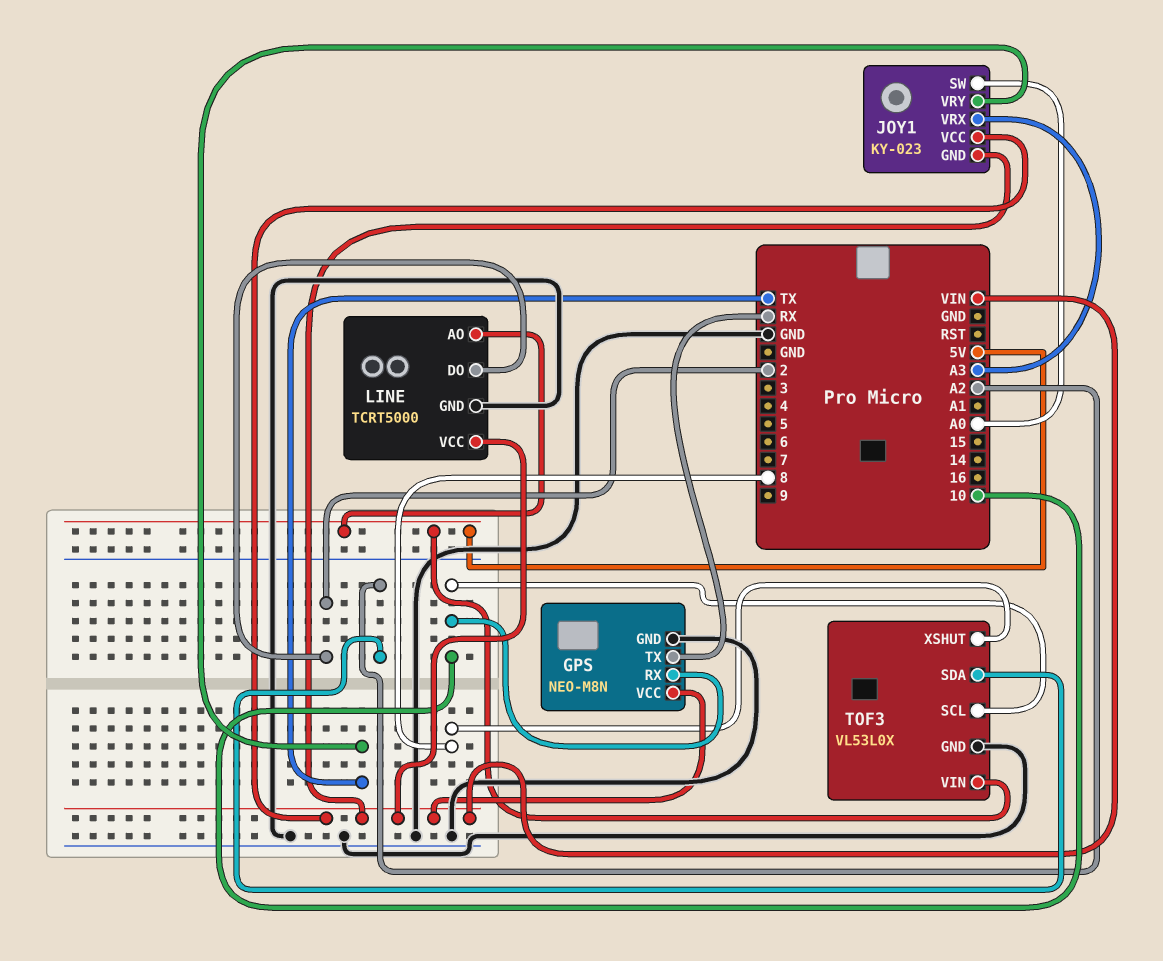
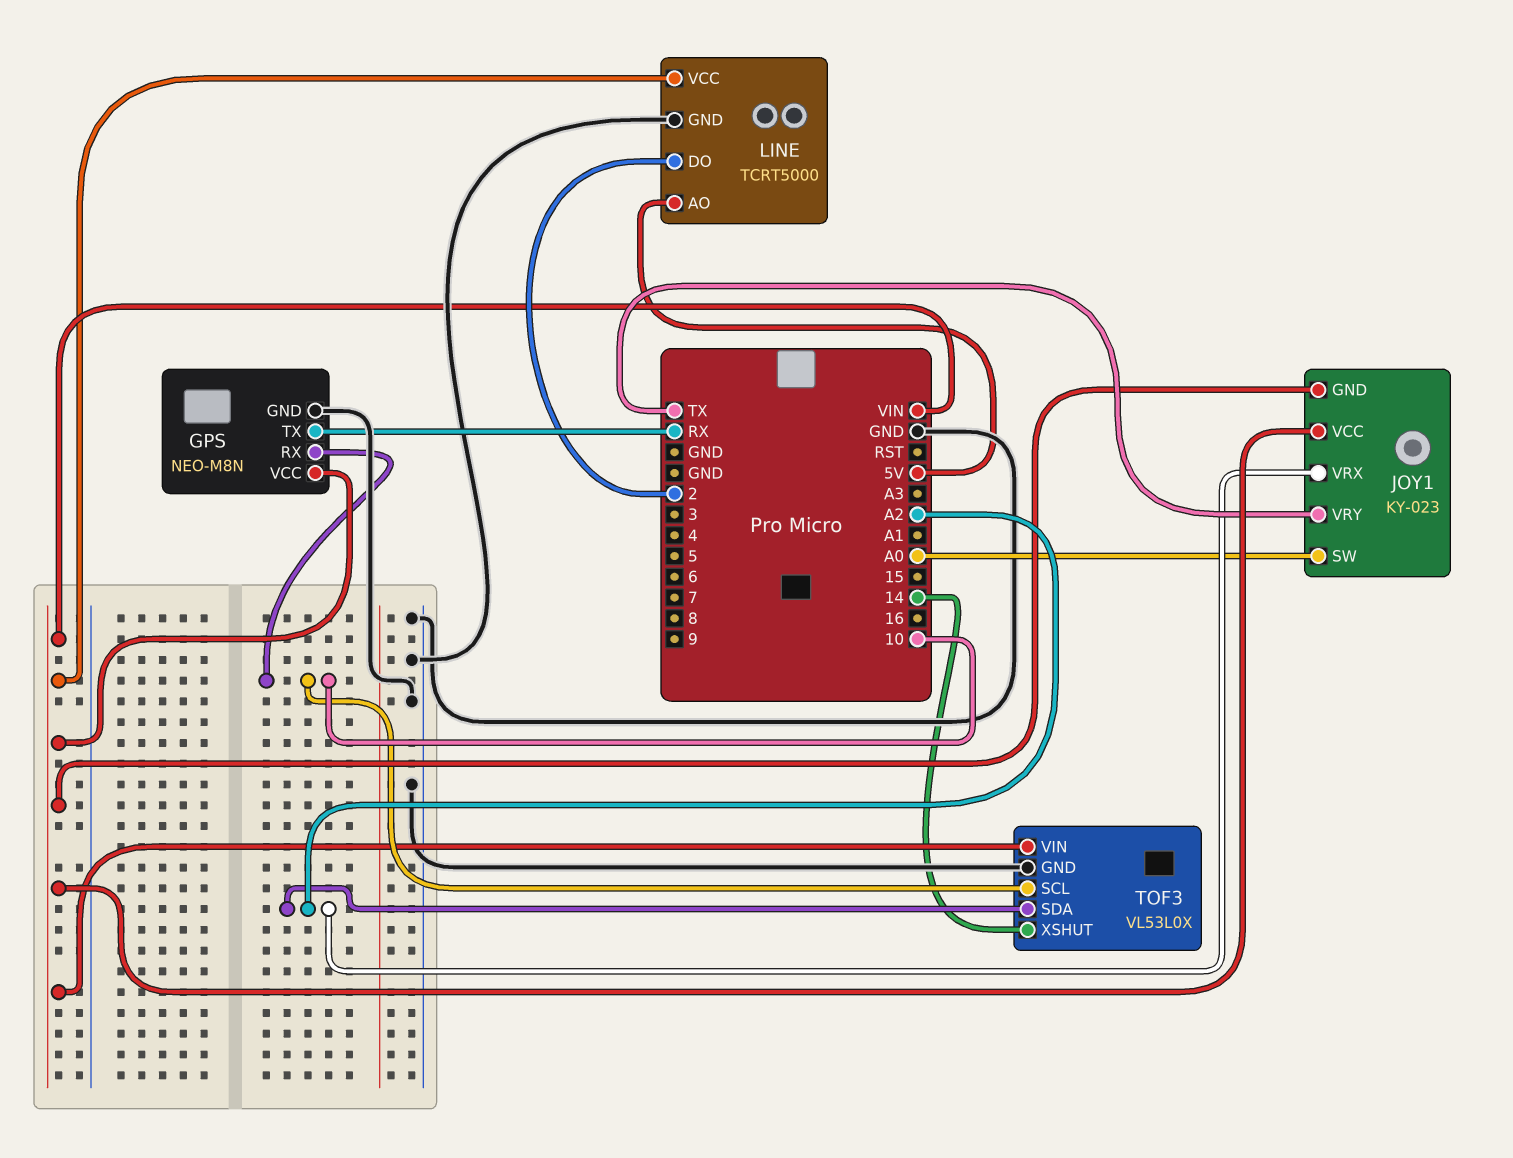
JOY1 pin VRX: A3 -> A2
TOF3 pin VIN: 5V -> VIN
TOF3 pin XSHUT: 8 -> 14

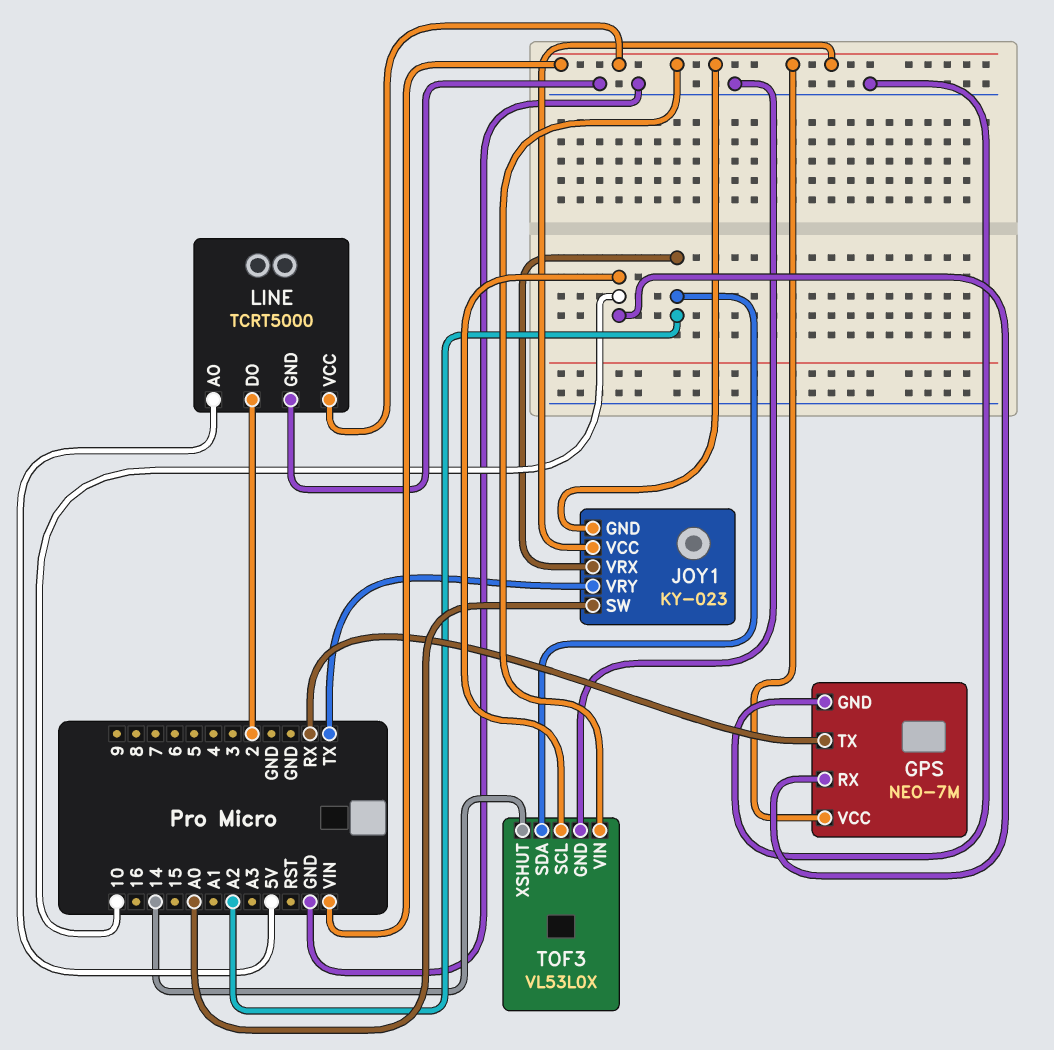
GPS: NEO-M8N -> NEO-7M

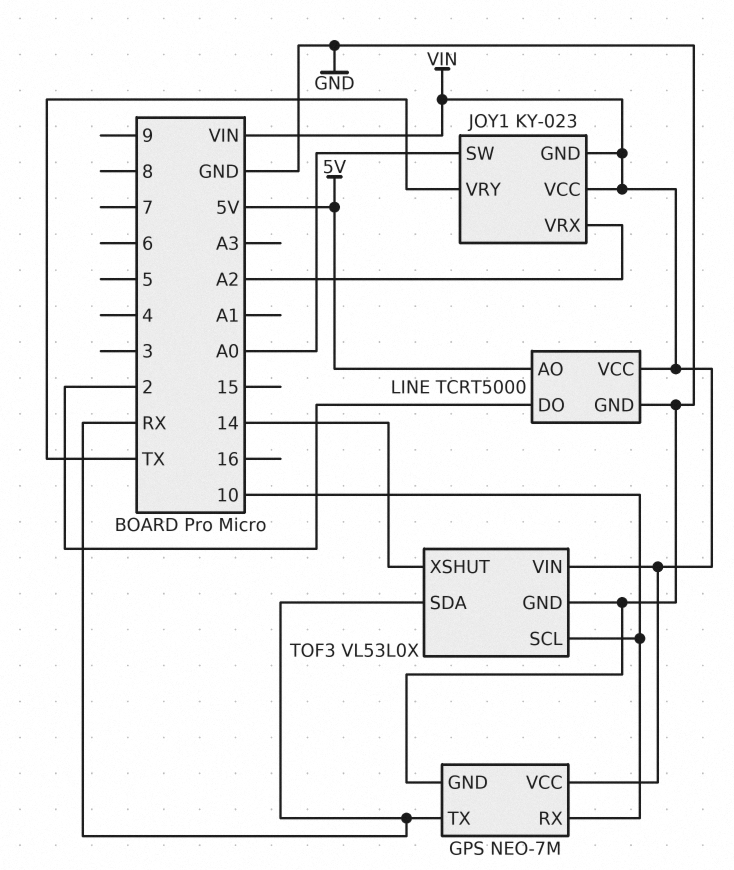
TOF3 pin SDA: A2 -> RX

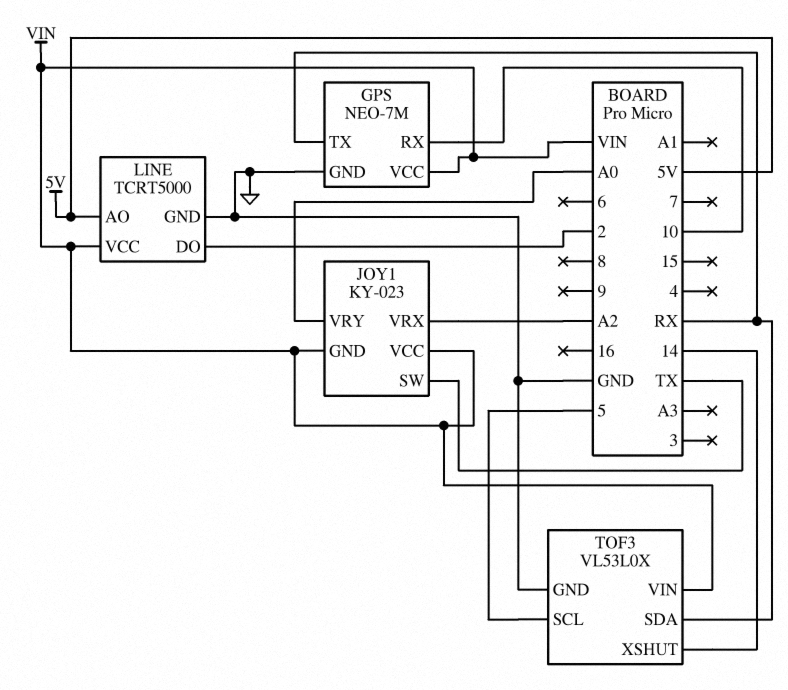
JOY1 pin SW: A0 -> TX
JOY1 pin VRY: TX -> A0
TOF3 pin SCL: 10 -> 5

